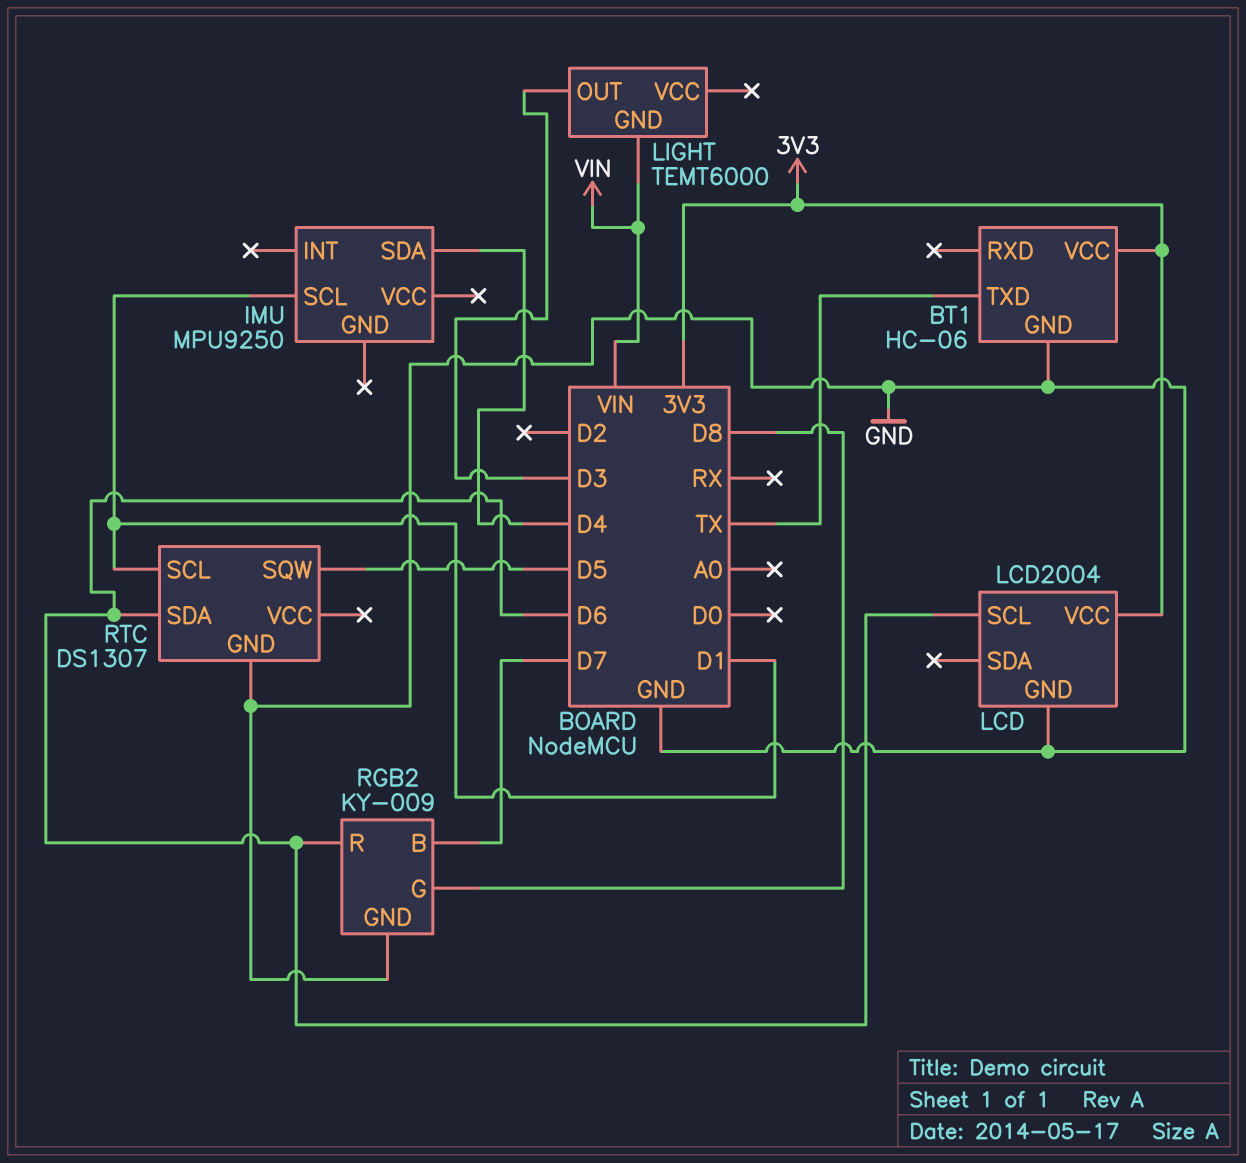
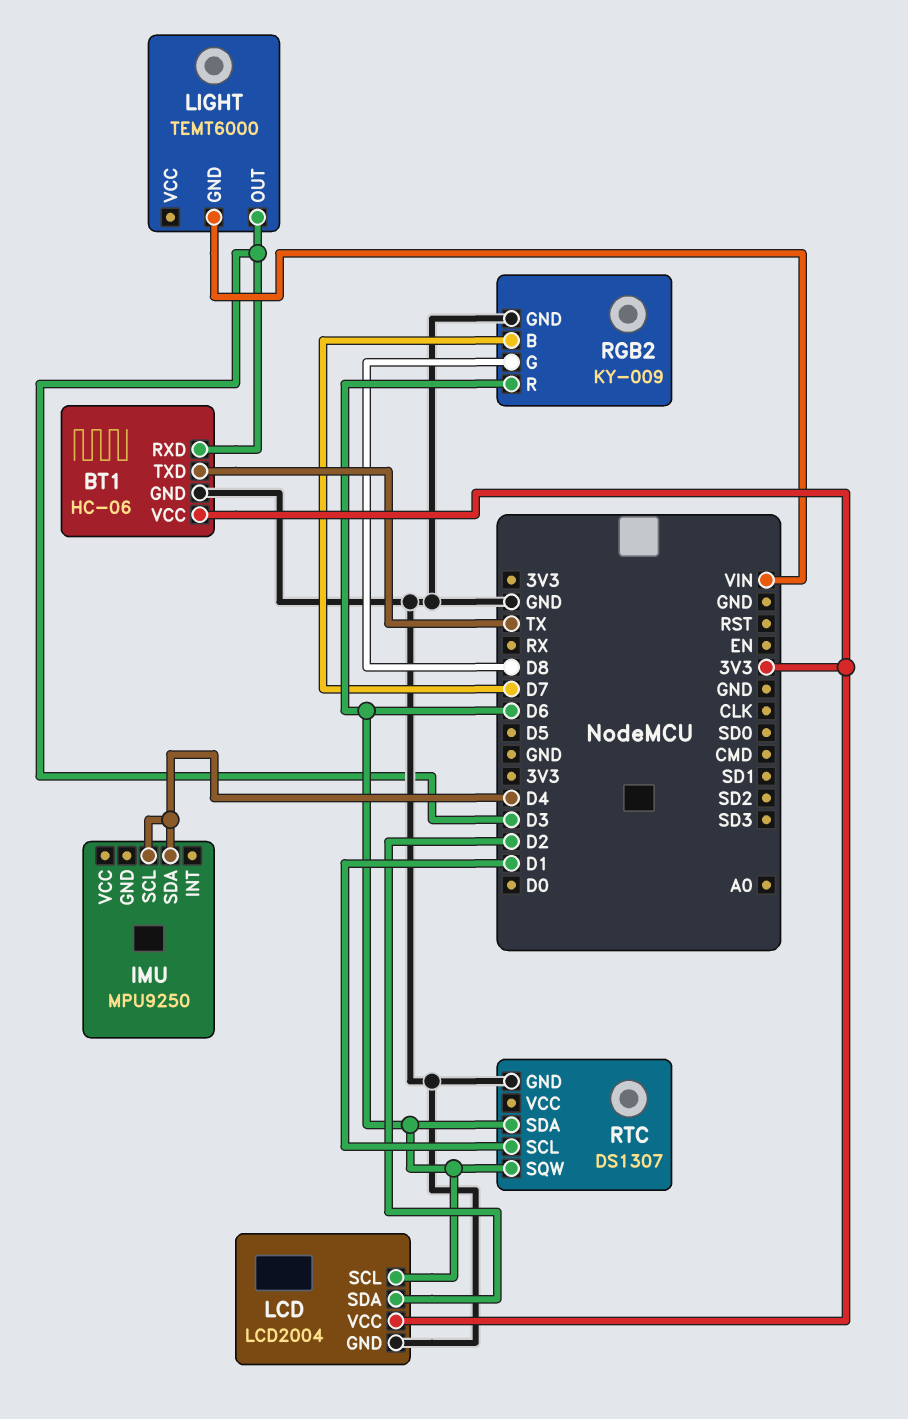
BT1 pin RXD: none -> D3
IMU pin SCL: D1 -> D4
LCD pin SDA: none -> D2
RTC pin SQW: D5 -> D6

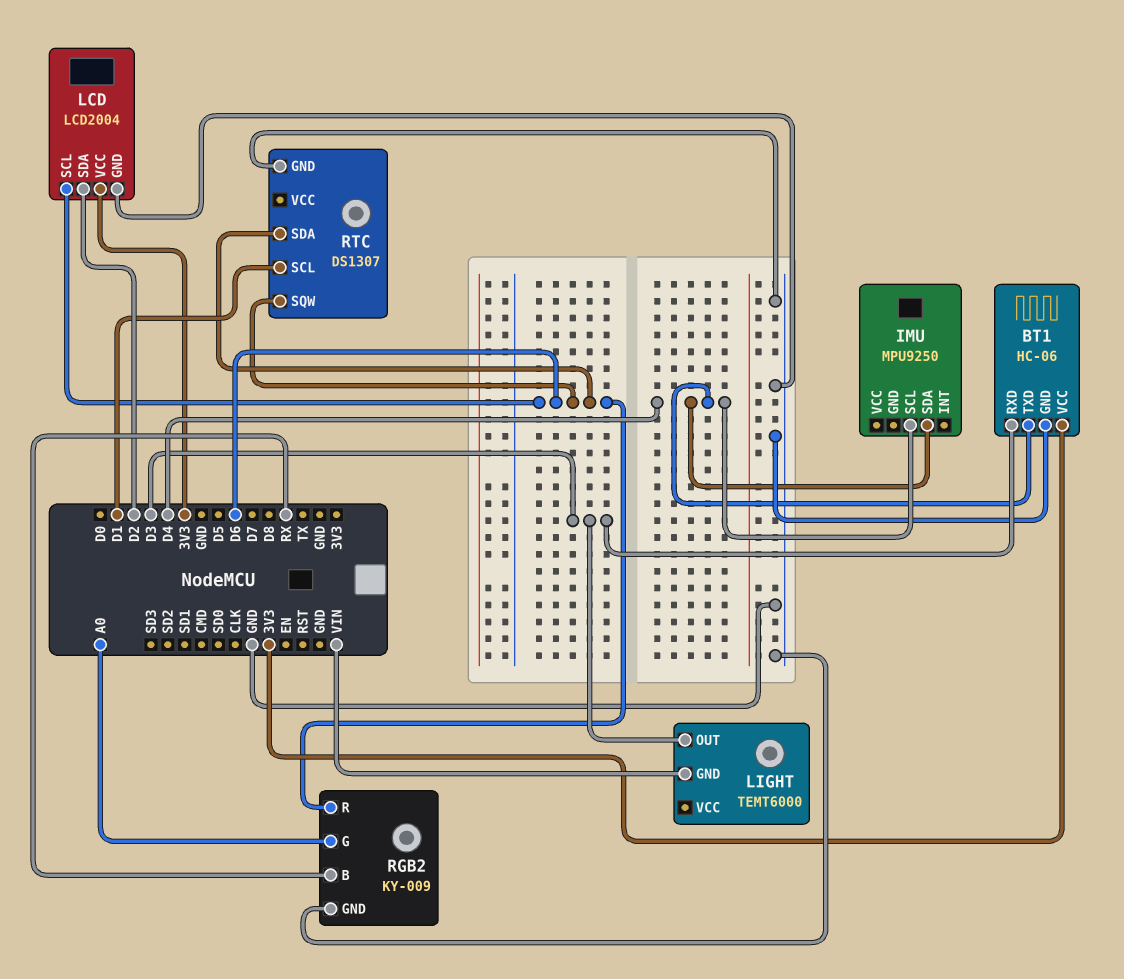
BT1 pin TXD: TX -> D4
RGB2 pin B: D7 -> RX
RGB2 pin G: D8 -> A0

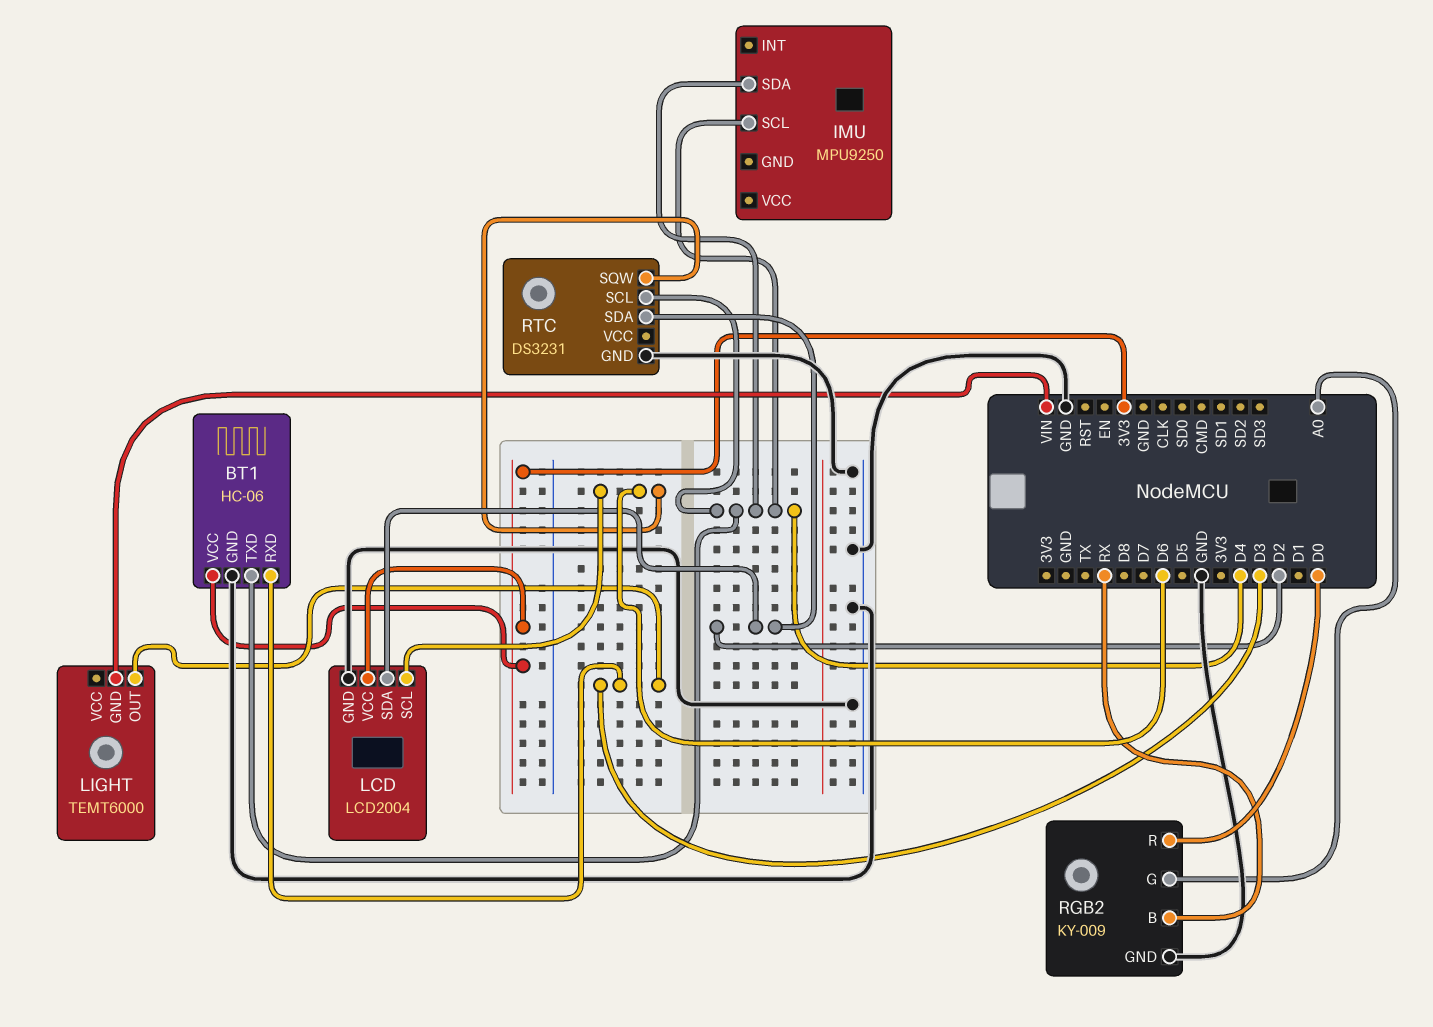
RGB2 pin R: D6 -> D0
RTC: DS1307 -> DS3231
RTC pin SCL: D1 -> D4
RTC pin SDA: D6 -> D2

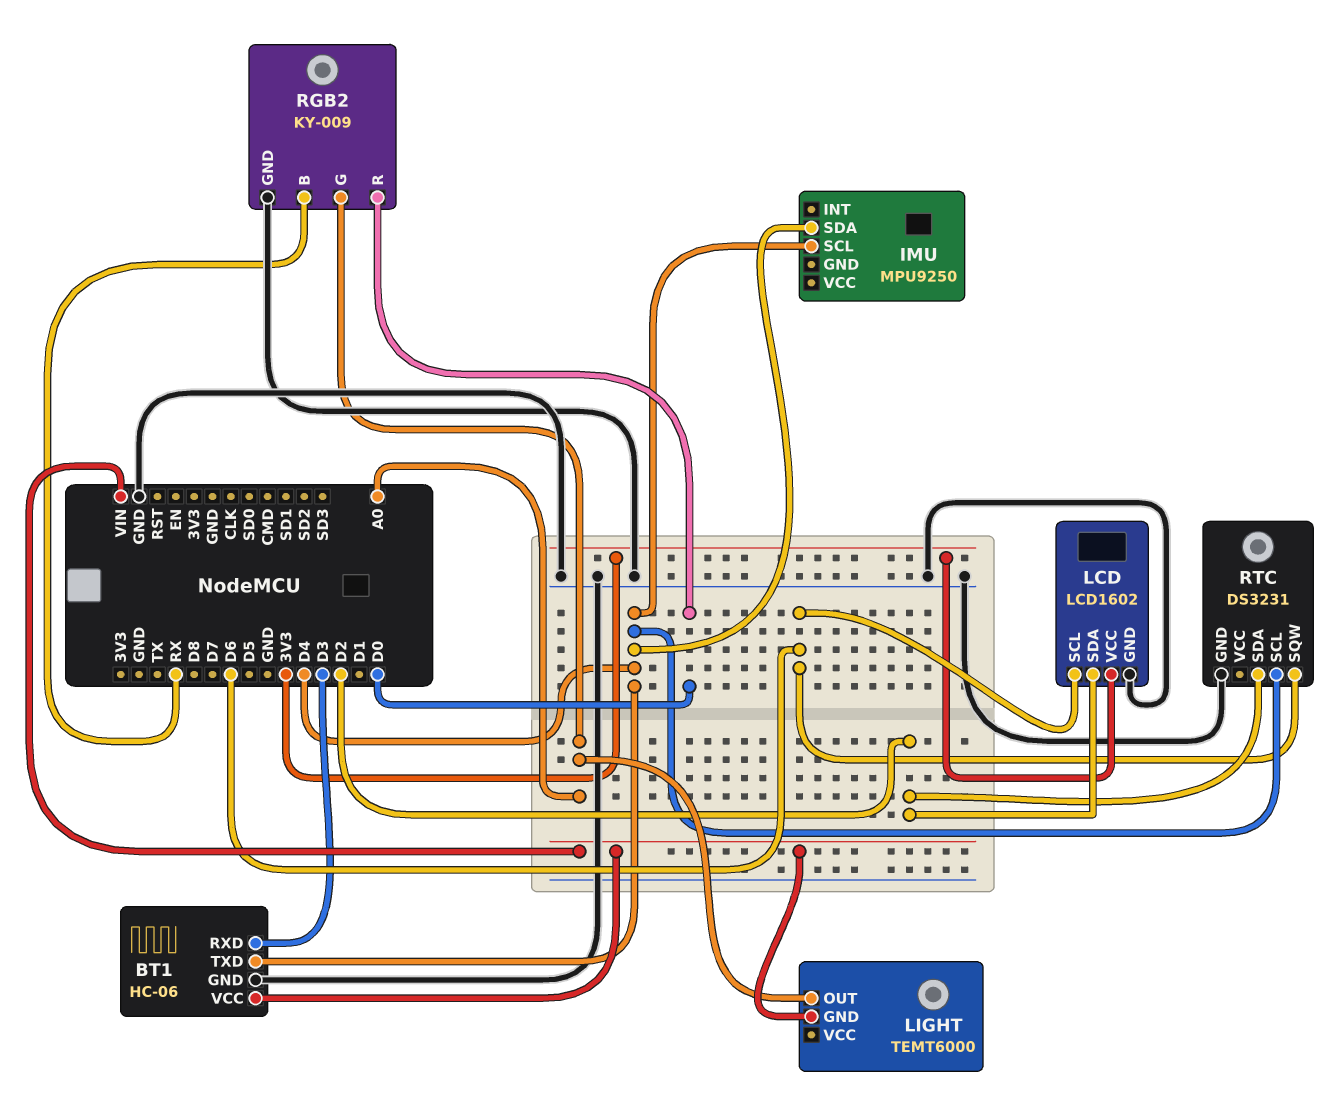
BT1 pin VCC: 3V3 -> VIN
LCD: LCD2004 -> LCD1602
LIGHT pin OUT: D3 -> A0

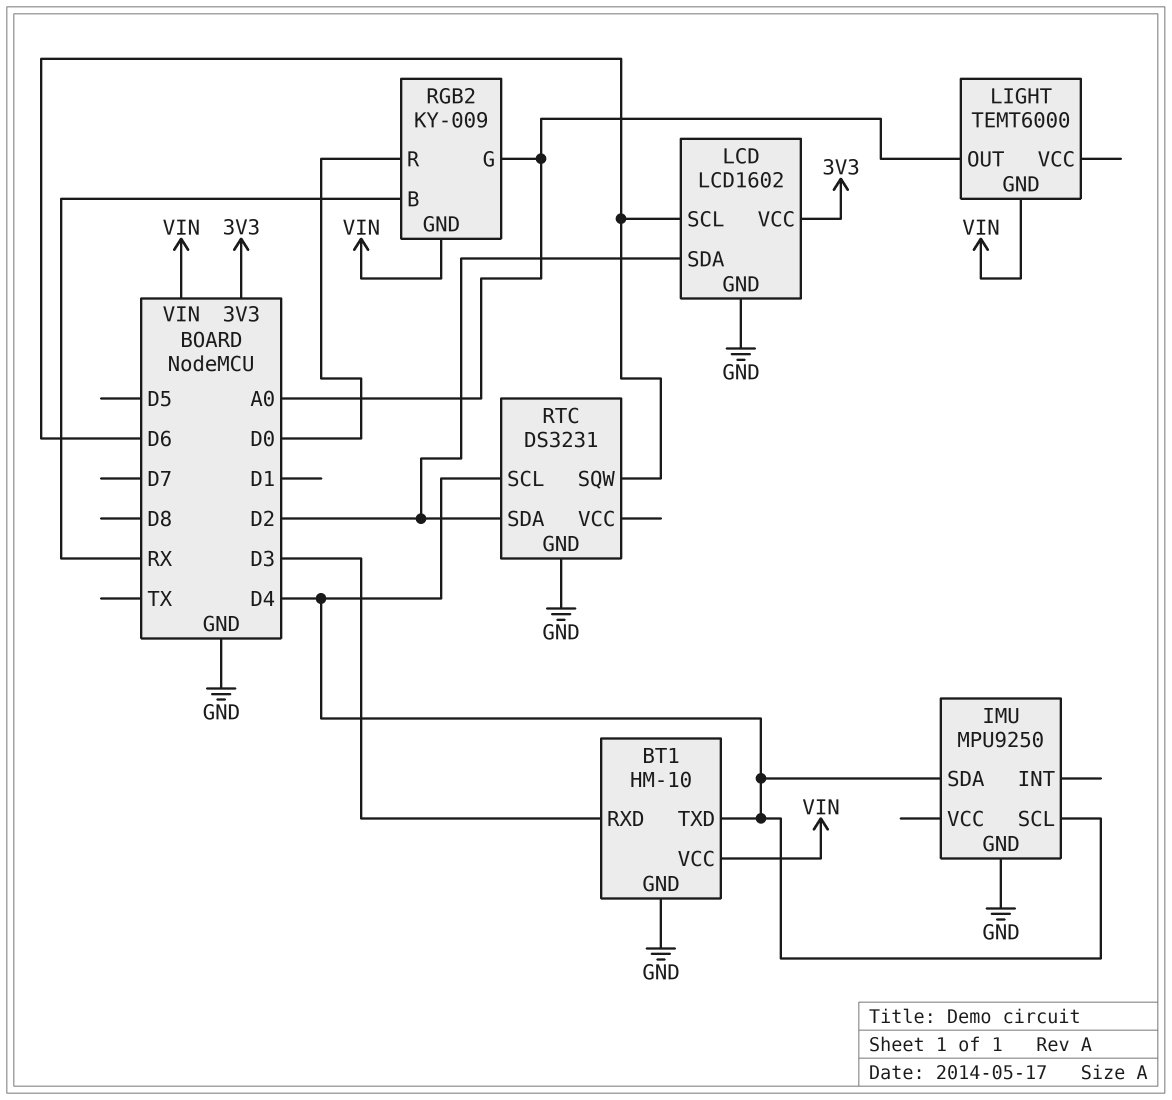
BT1: HC-06 -> HM-10
IMU pin GND: none -> GND
RGB2 pin GND: GND -> VIN

